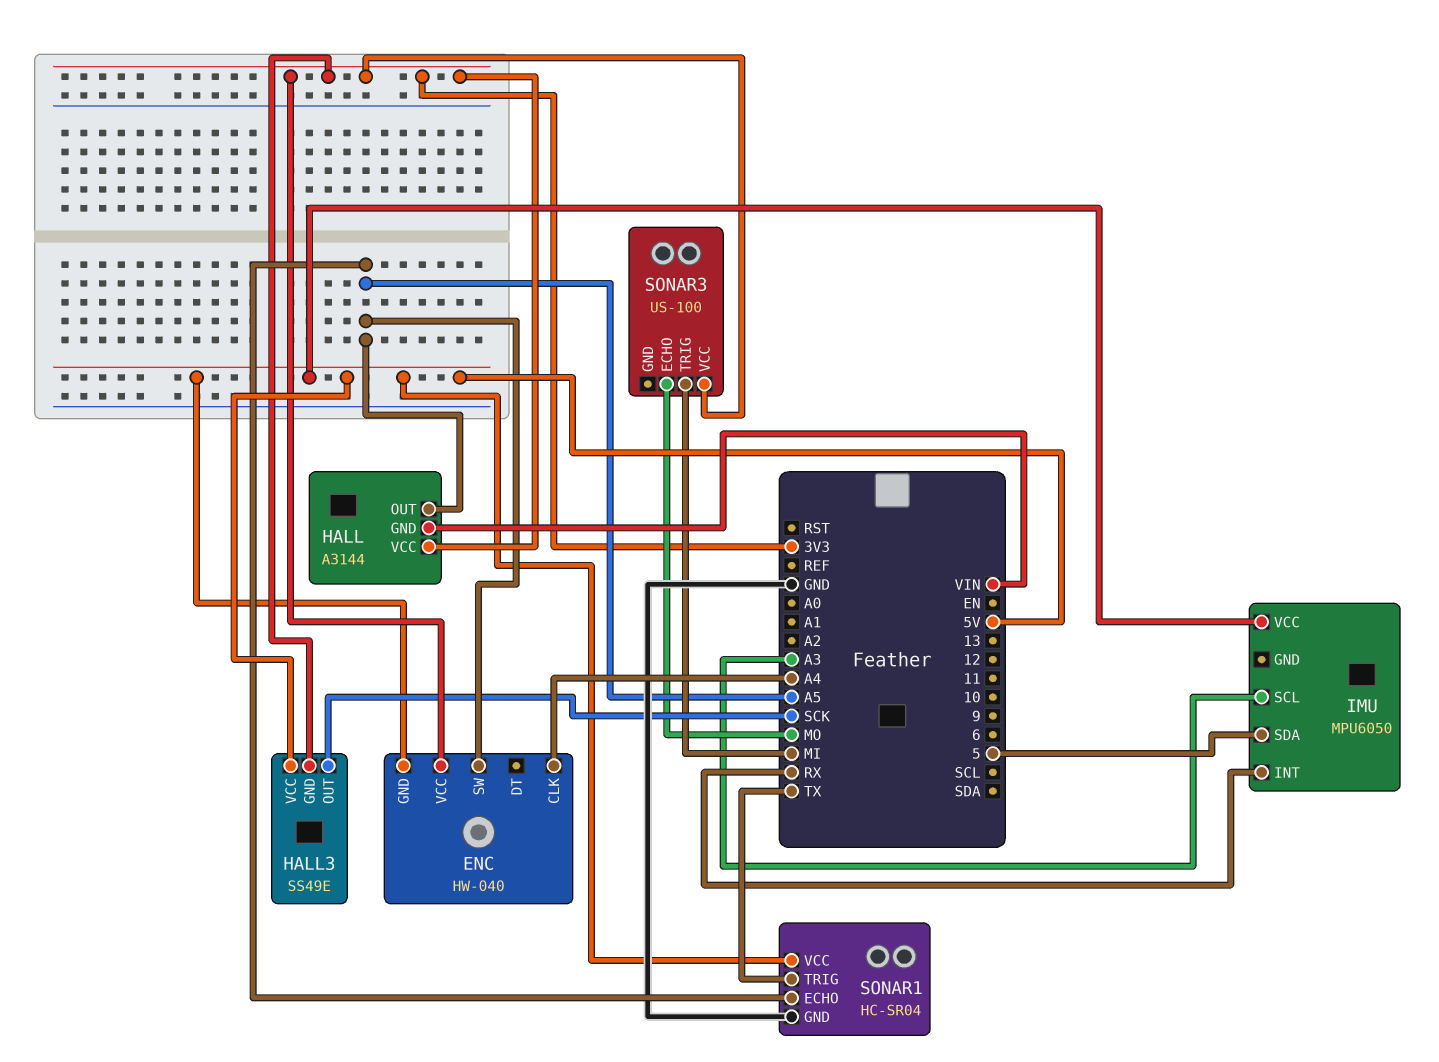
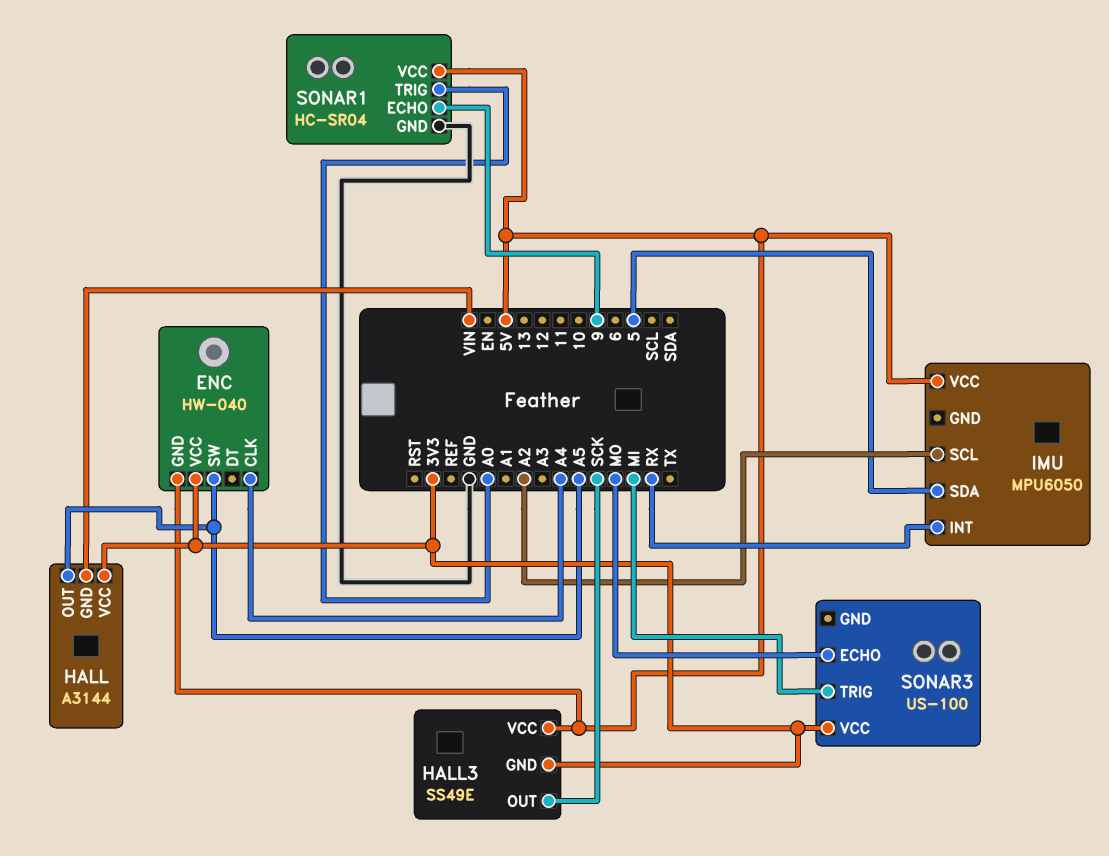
IMU pin SCL: A3 -> A2
SONAR1 pin ECHO: A5 -> 9
SONAR1 pin TRIG: TX -> A0

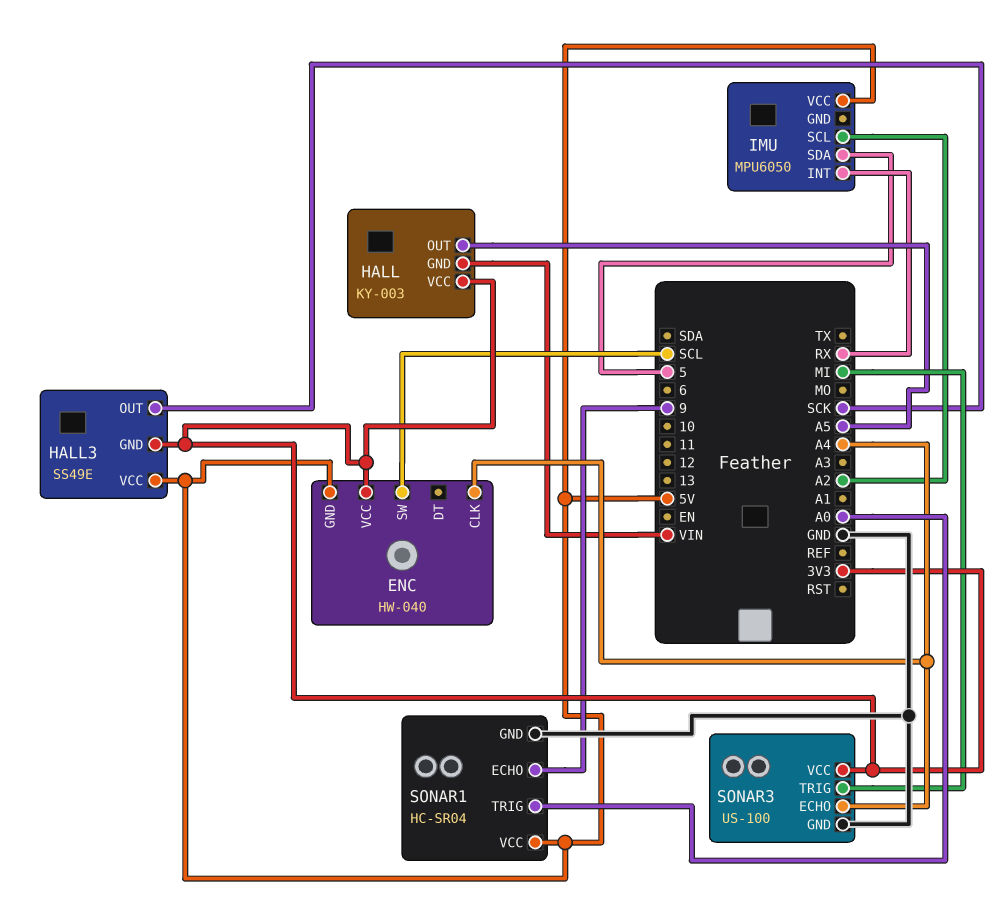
ENC pin SW: A5 -> SCL
HALL: A3144 -> KY-003
SONAR3 pin ECHO: MO -> A4
SONAR3 pin GND: none -> GND

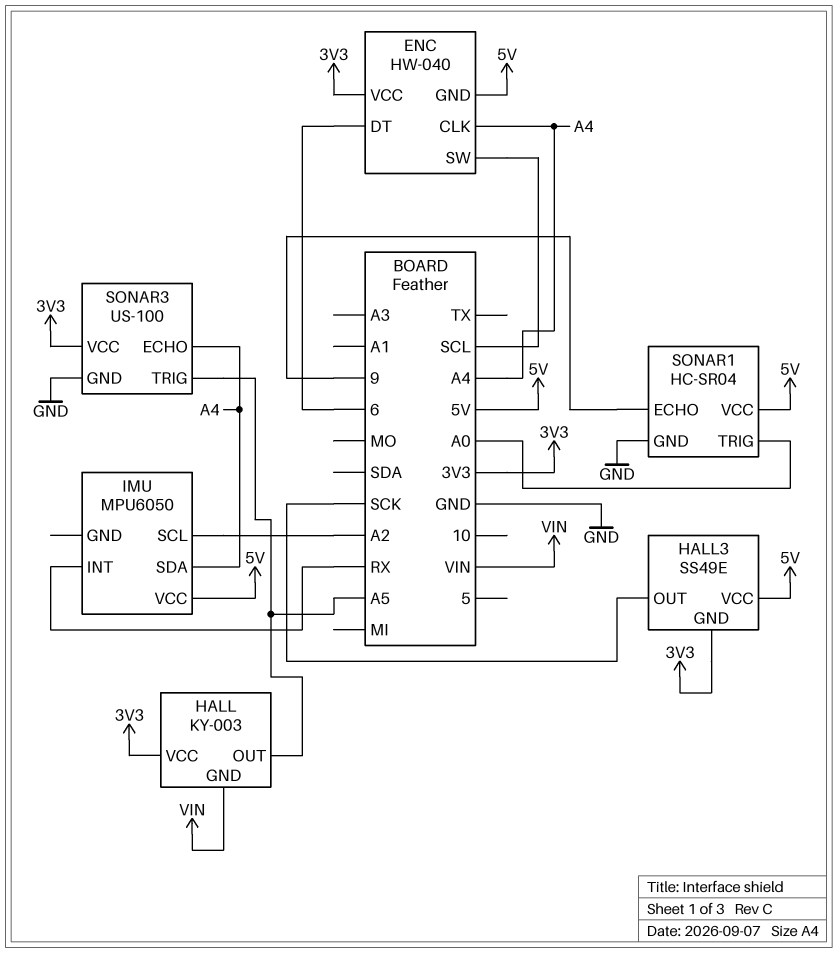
ENC pin DT: none -> 6
IMU pin SDA: 5 -> A4
SONAR3 pin TRIG: MI -> A5

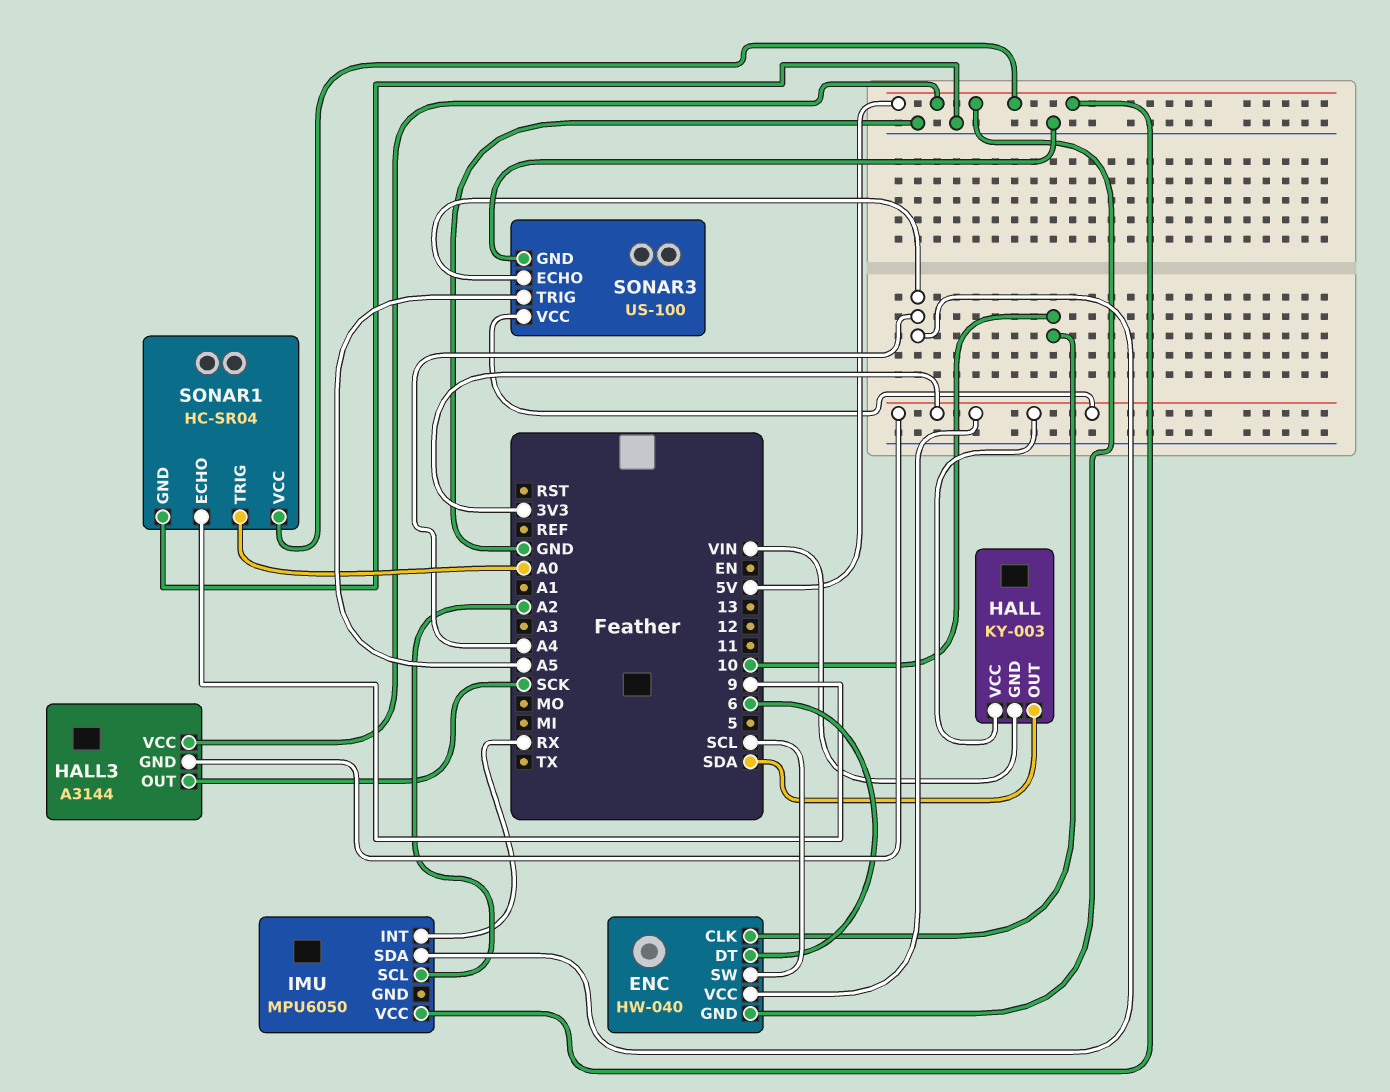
ENC pin CLK: A4 -> 10
HALL pin OUT: A5 -> SDA
HALL3: SS49E -> A3144

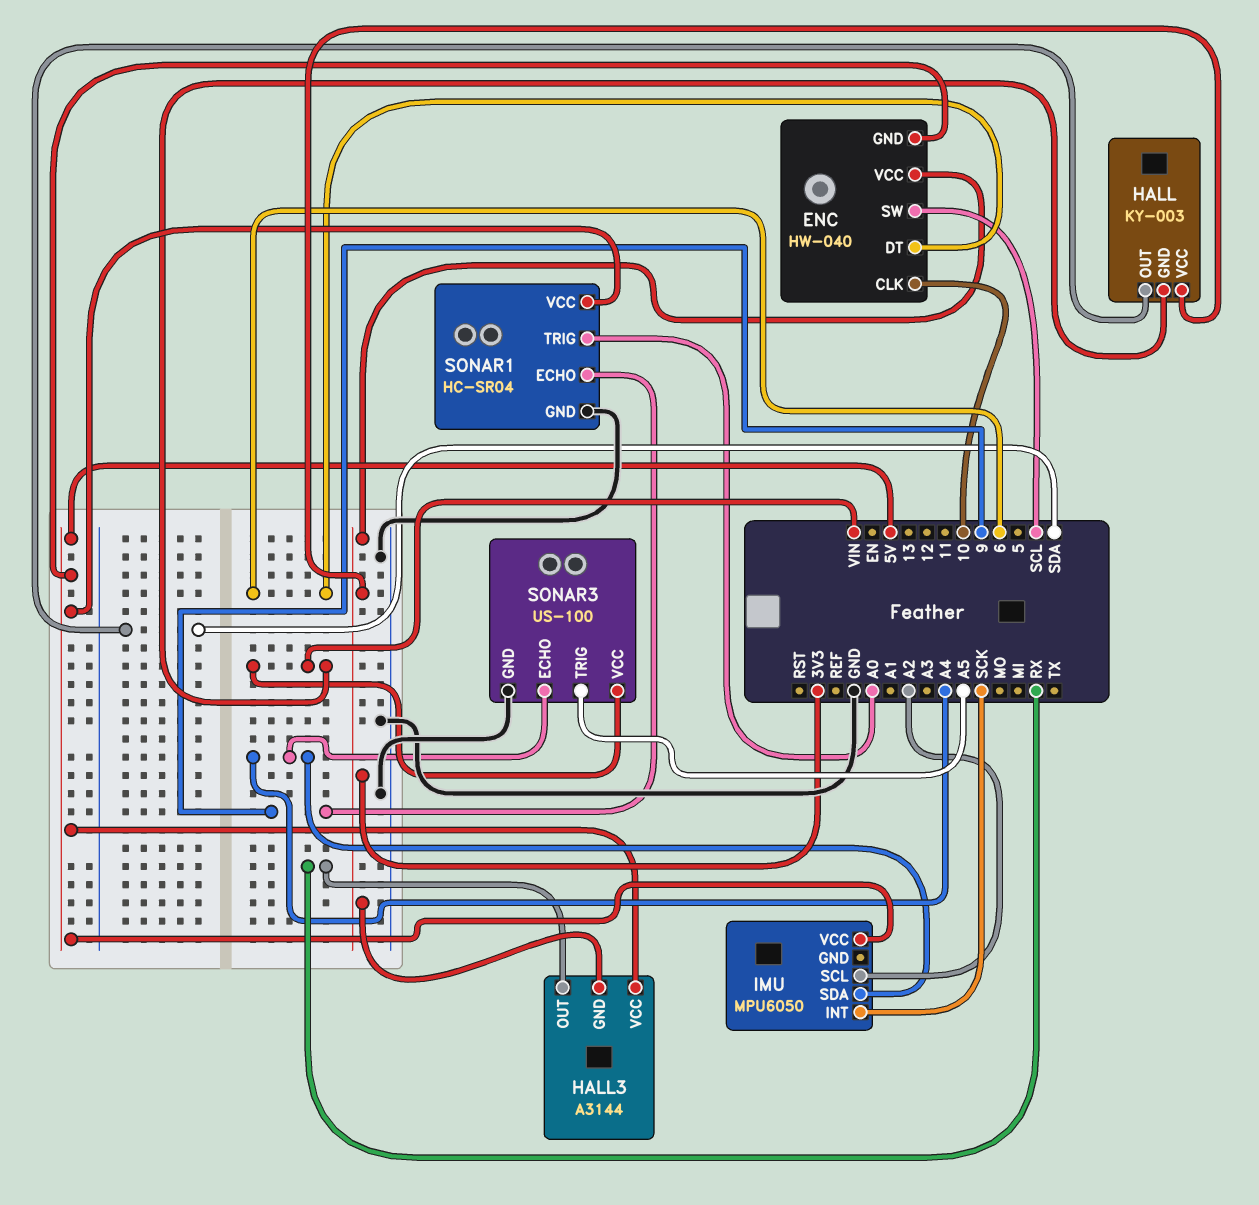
HALL3 pin OUT: SCK -> RX
IMU pin INT: RX -> SCK
SONAR3 pin VCC: 3V3 -> VIN

